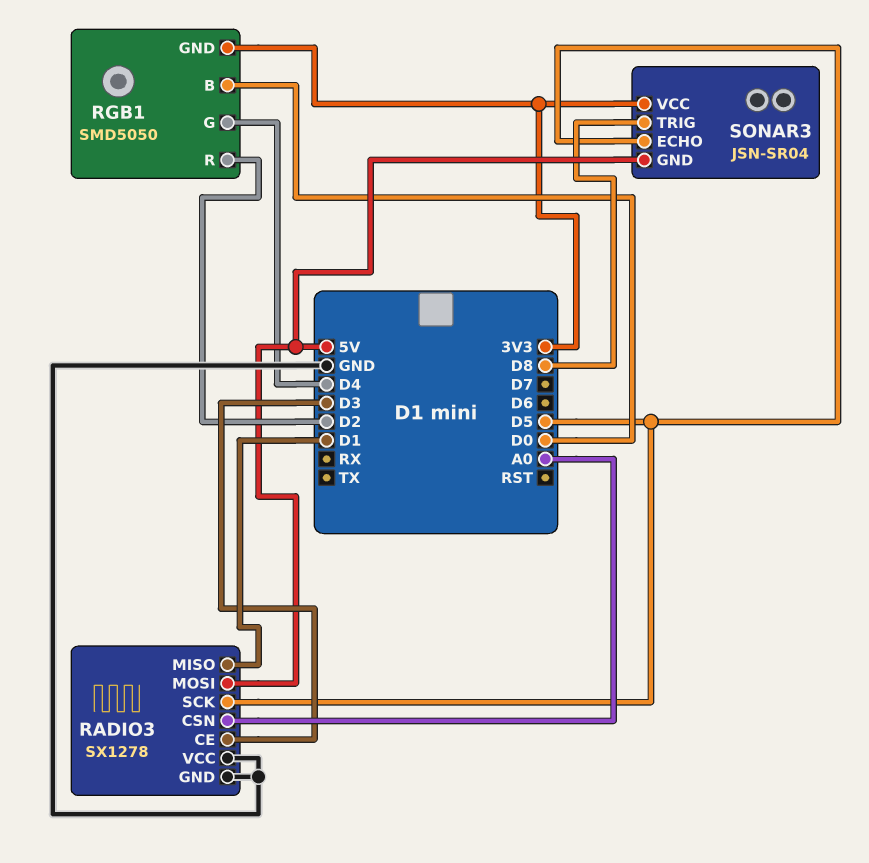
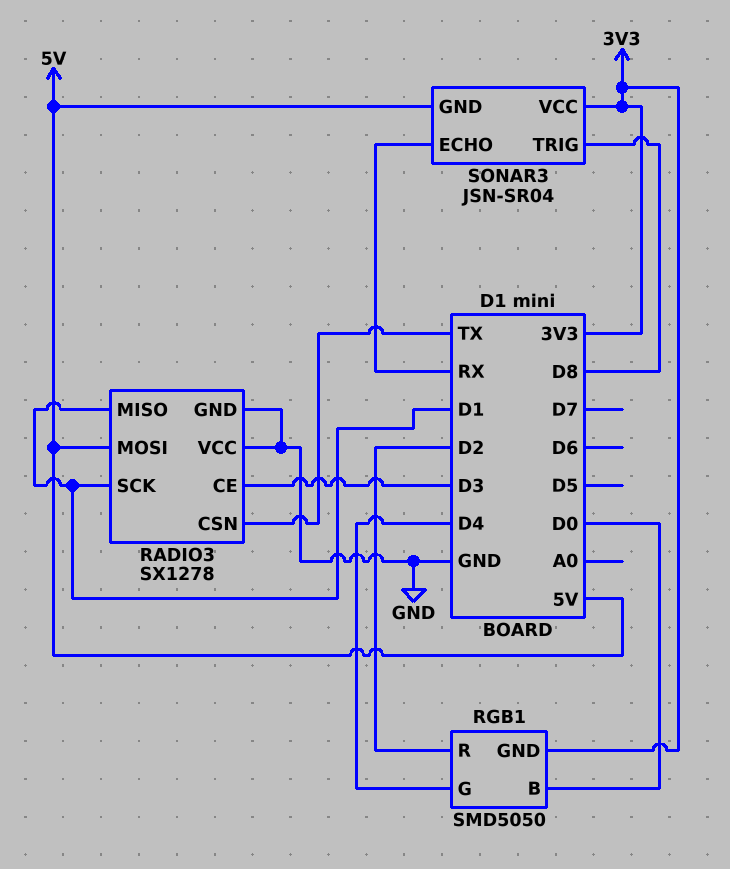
RADIO3 pin CSN: A0 -> TX
RADIO3 pin SCK: D5 -> D1
SONAR3 pin ECHO: D5 -> RX

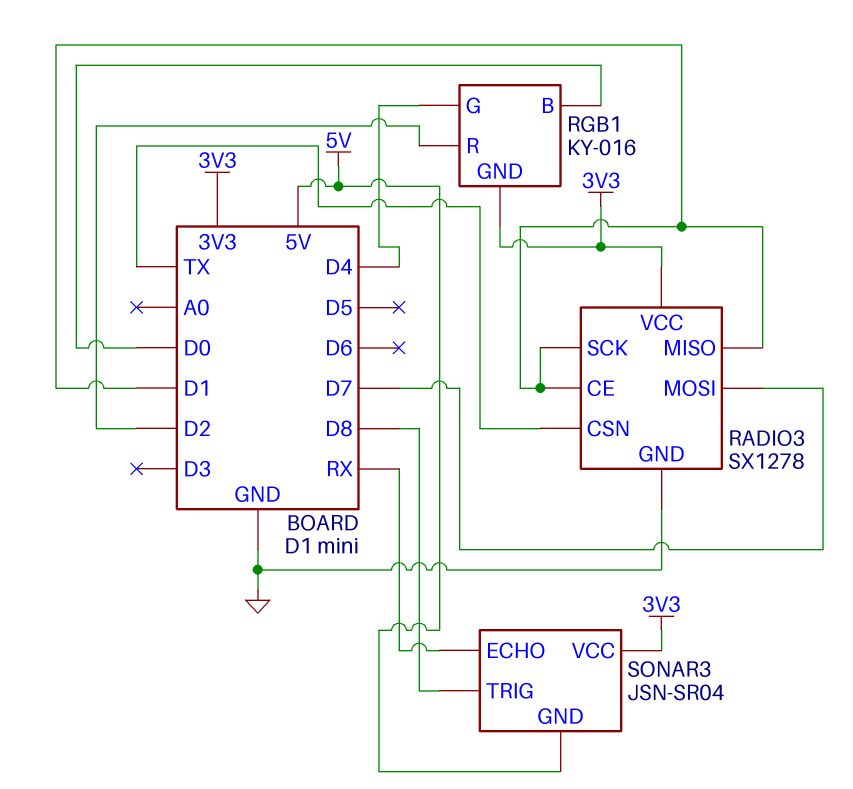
RADIO3 pin CE: D3 -> D1
RADIO3 pin MOSI: 5V -> D7
RADIO3 pin VCC: GND -> 3V3
RGB1: SMD5050 -> KY-016

